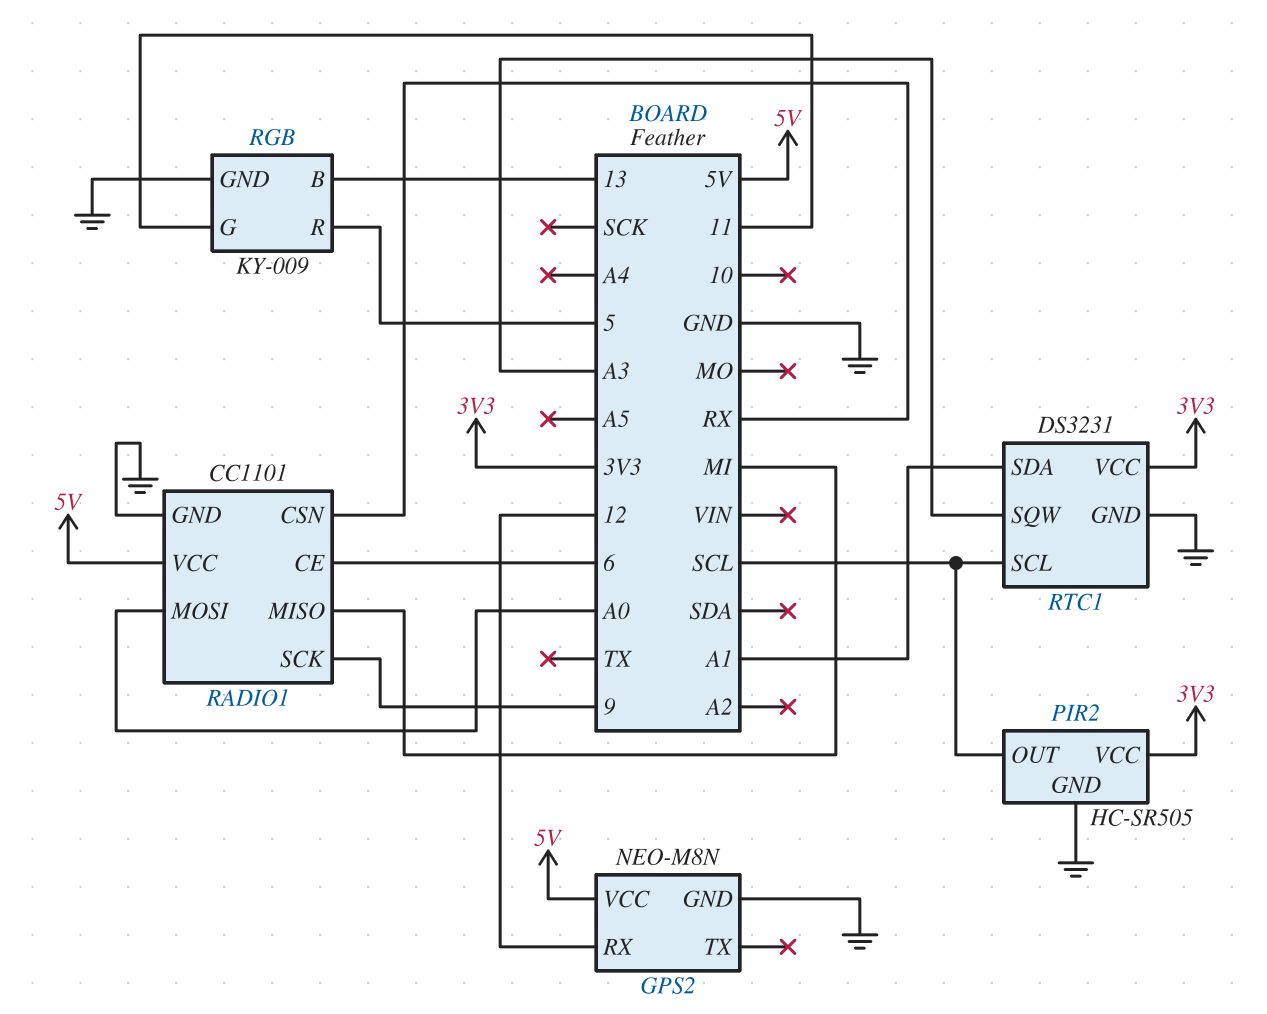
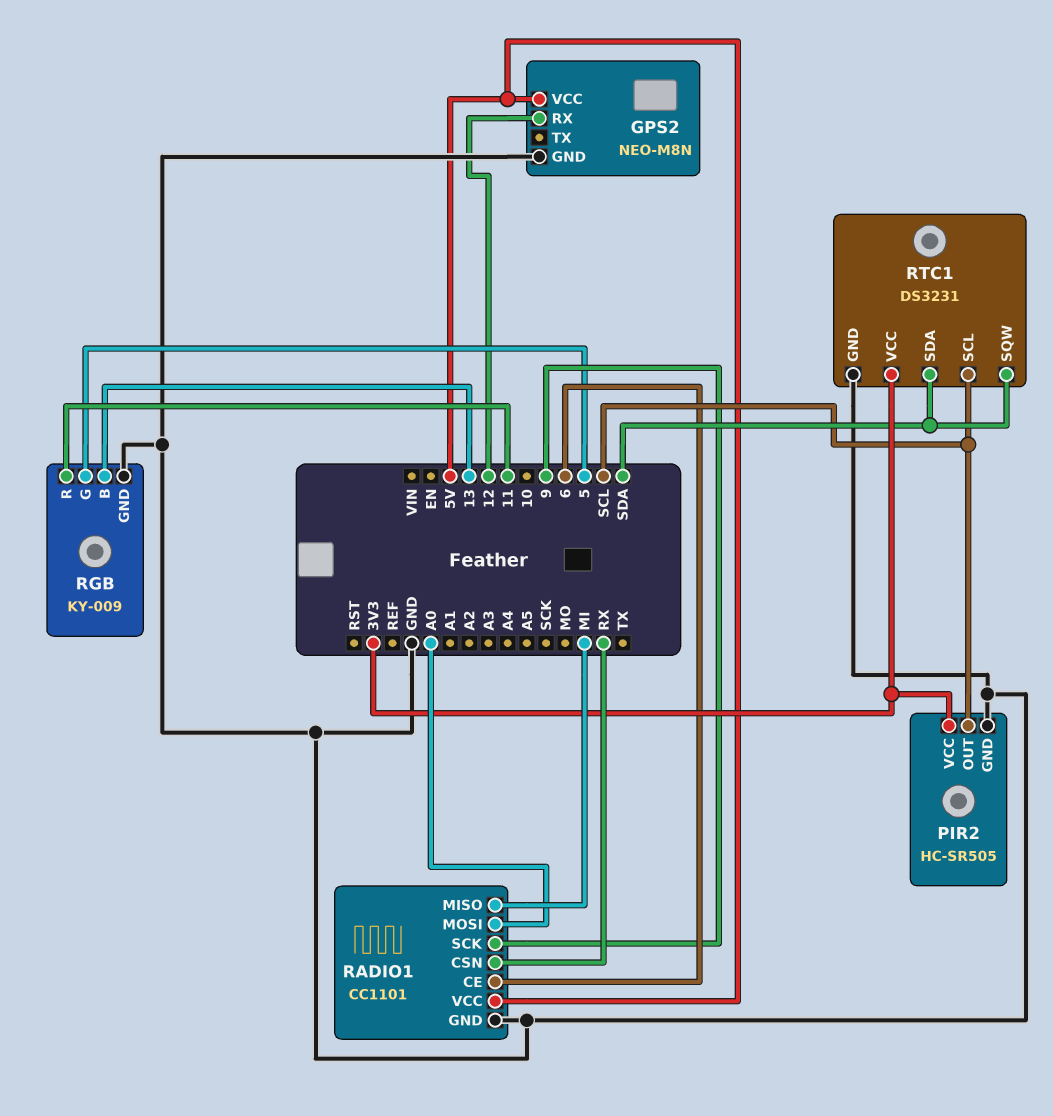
RGB pin G: 11 -> 5
RGB pin R: 5 -> 11
RTC1 pin SDA: A1 -> SDA
RTC1 pin SQW: A3 -> SDA

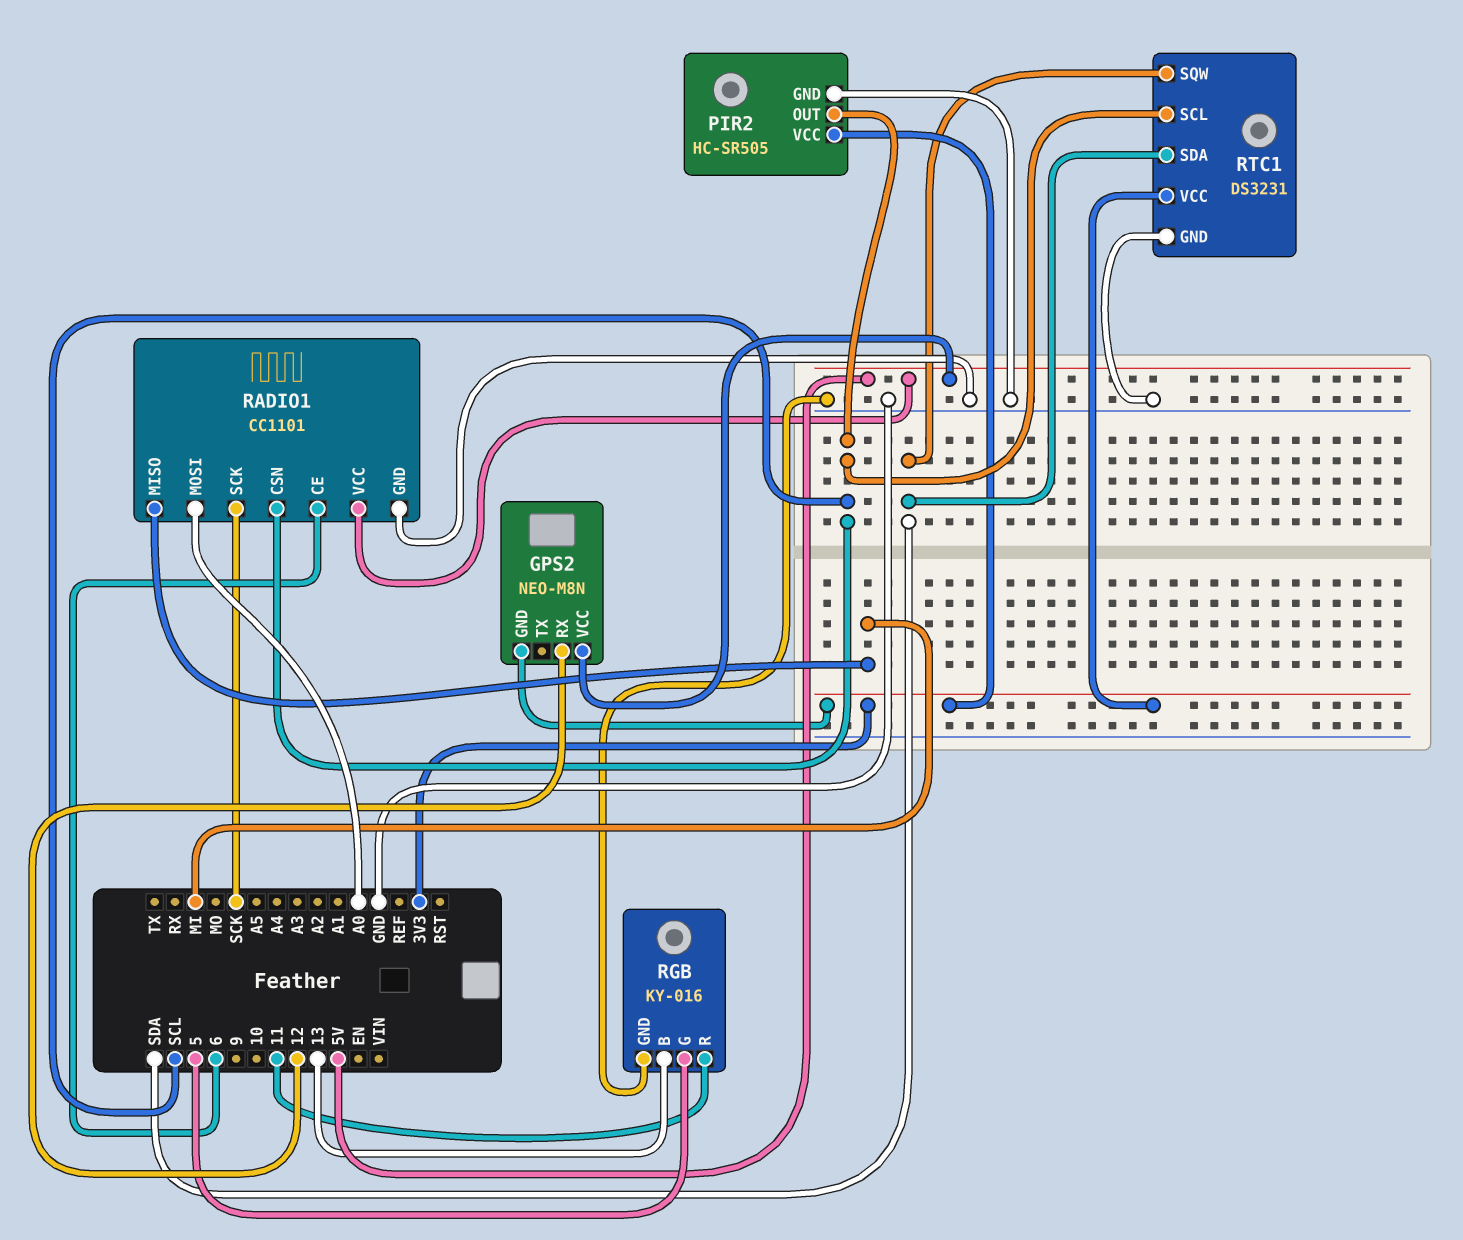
GPS2 pin GND: GND -> 3V3
RADIO1 pin CSN: RX -> SCL
RADIO1 pin SCK: 9 -> SCK
RGB: KY-009 -> KY-016

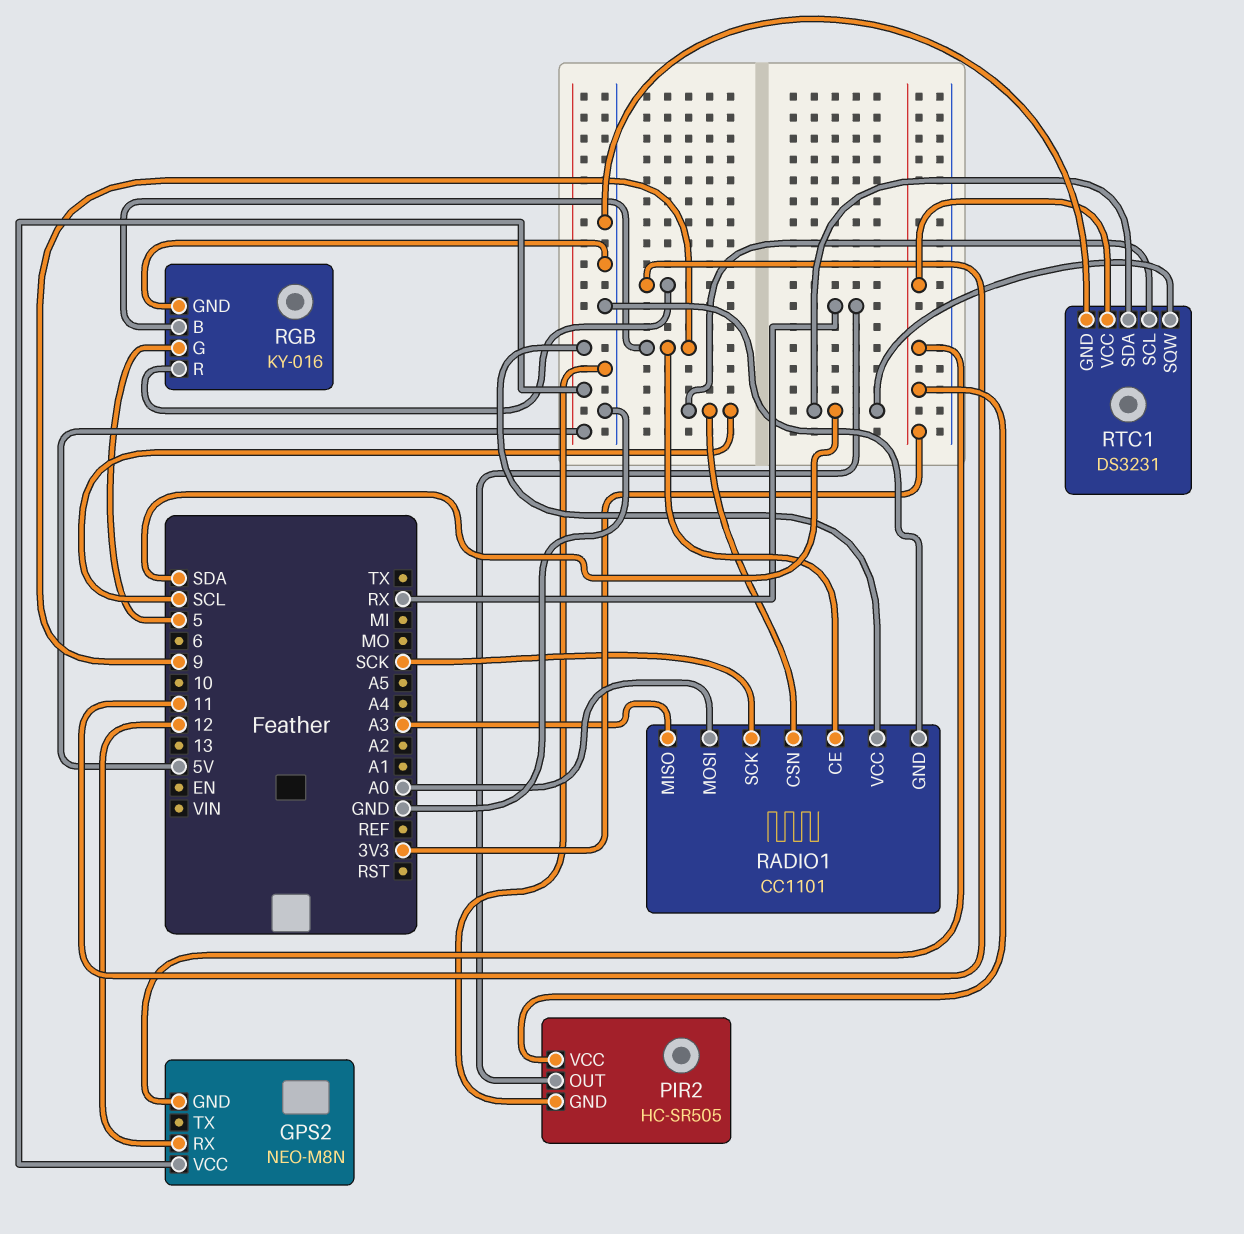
PIR2 pin OUT: SCL -> RX
RADIO1 pin CE: 6 -> 9
RADIO1 pin MISO: MI -> A3
RGB pin B: 13 -> 9

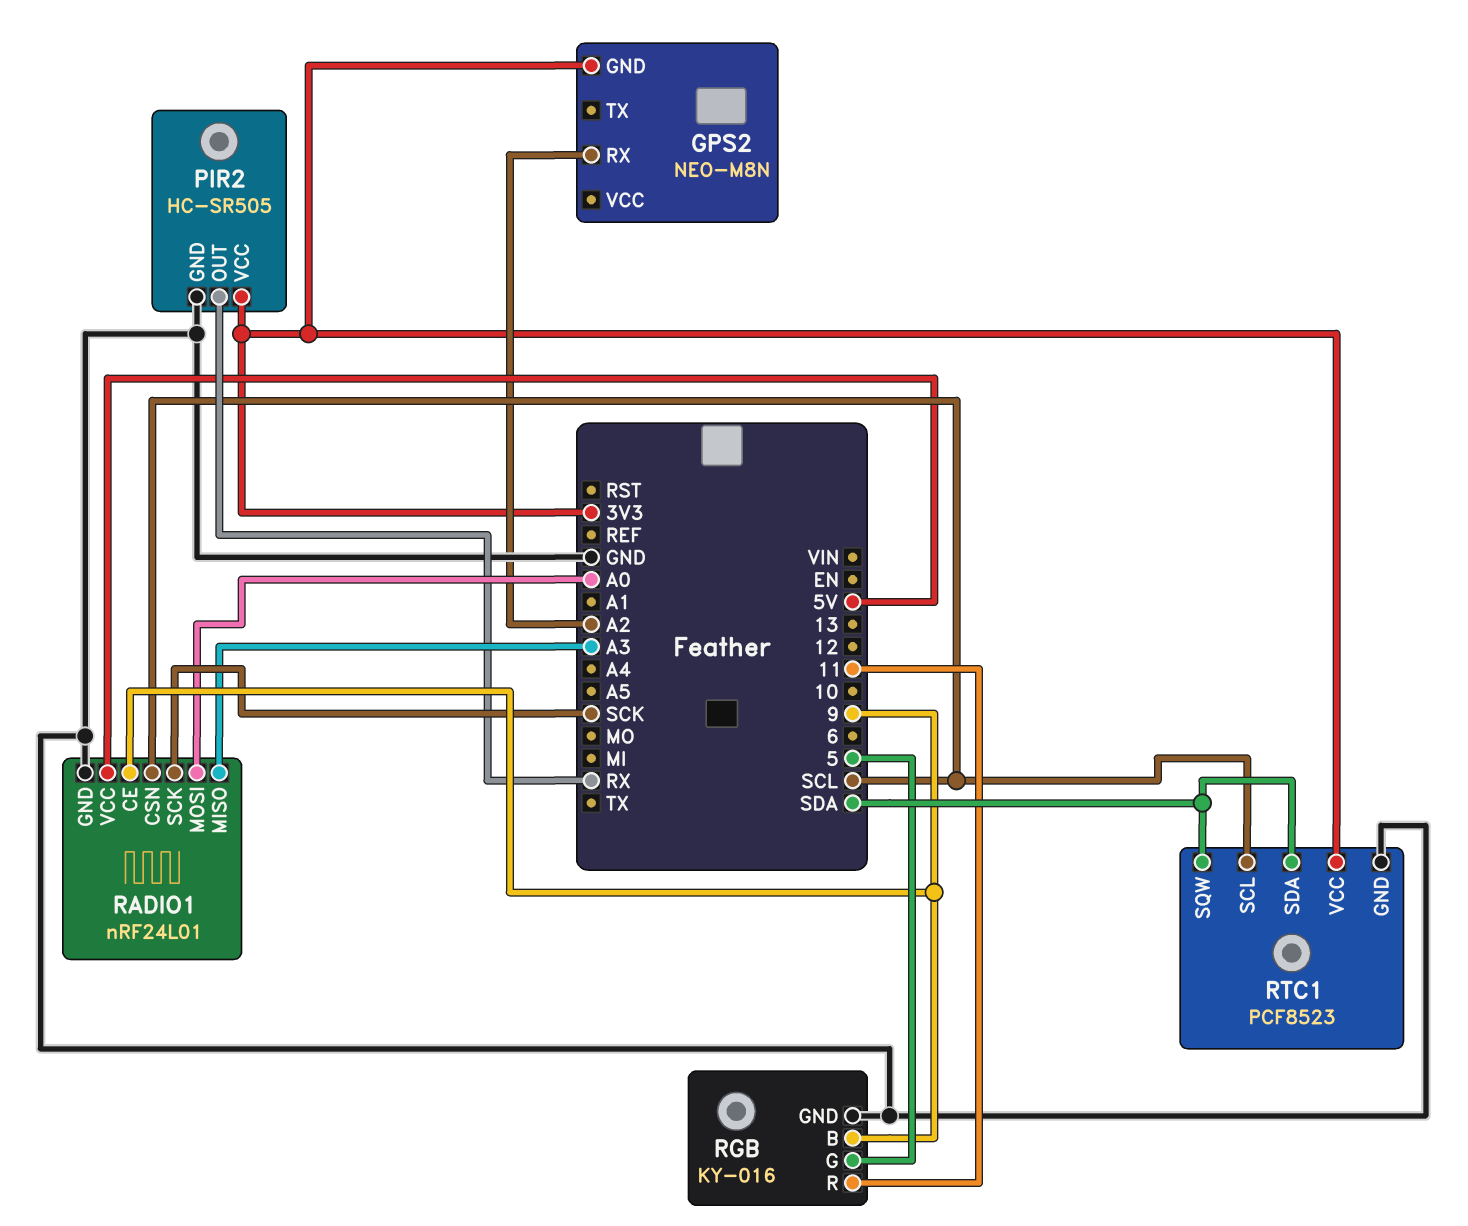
GPS2 pin RX: 12 -> A2
GPS2 pin VCC: 5V -> none
RADIO1: CC1101 -> nRF24L01
RTC1: DS3231 -> PCF8523

